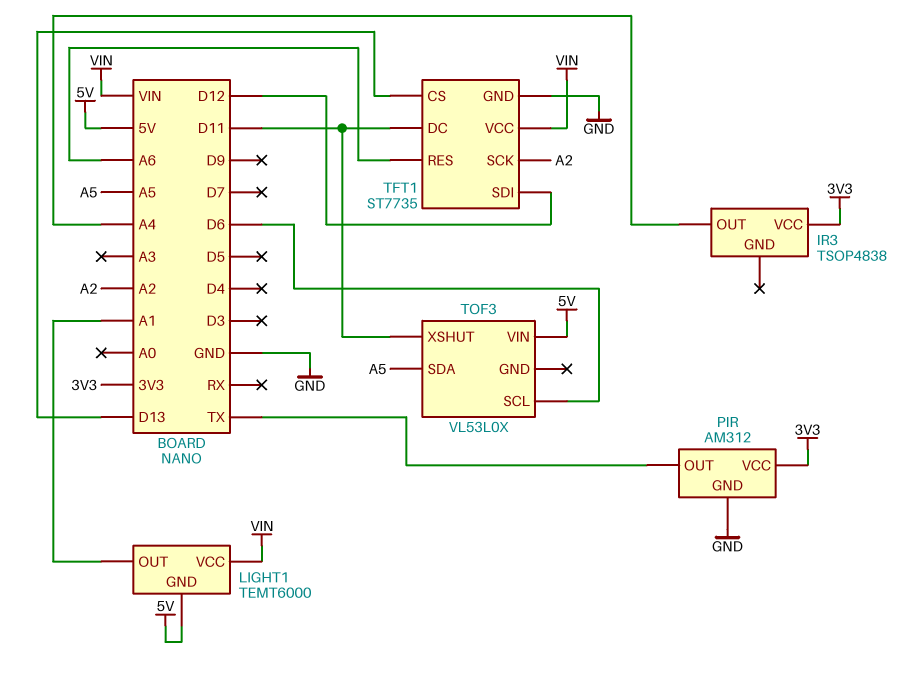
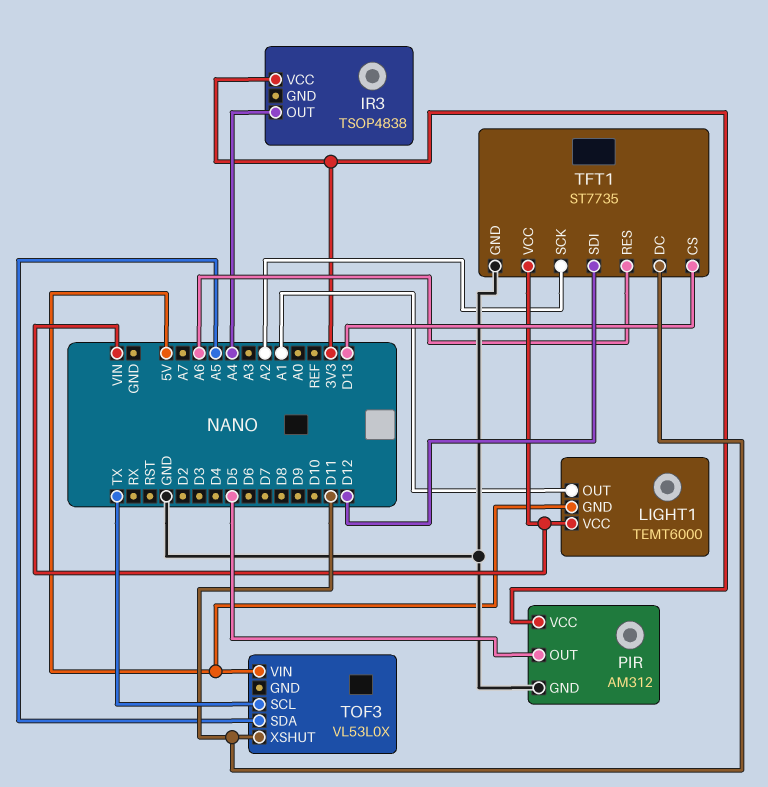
PIR pin OUT: TX -> D5
TOF3 pin SCL: D6 -> TX

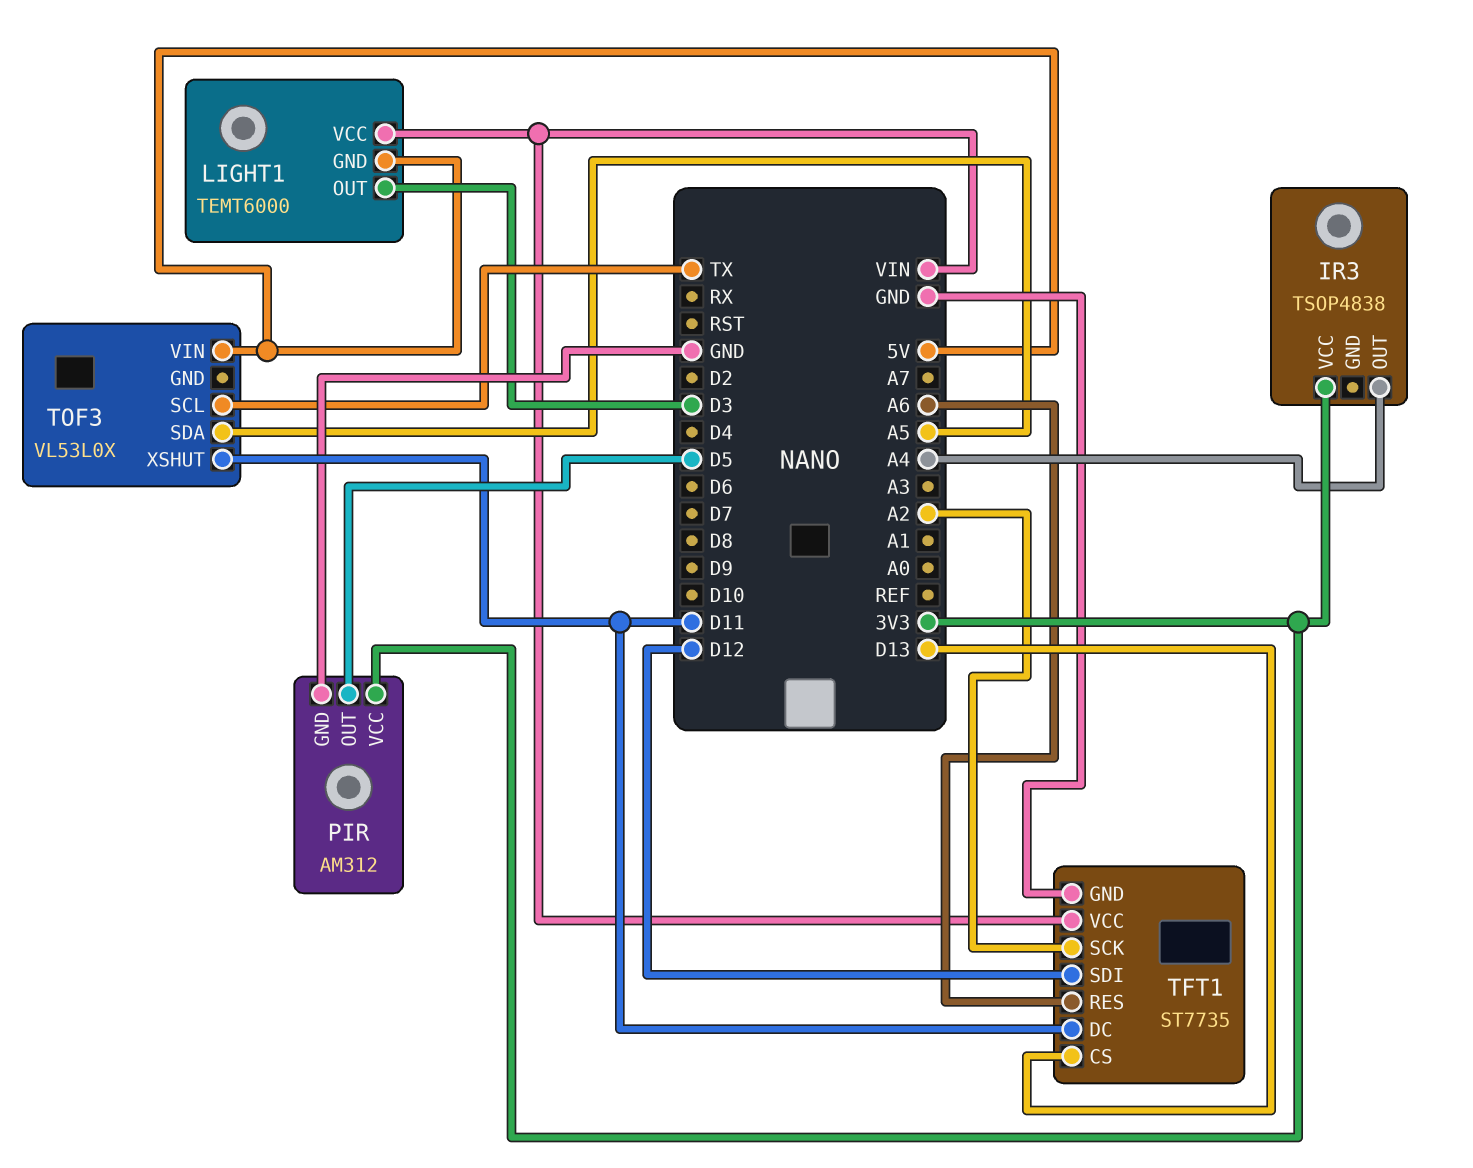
LIGHT1 pin OUT: A1 -> D3

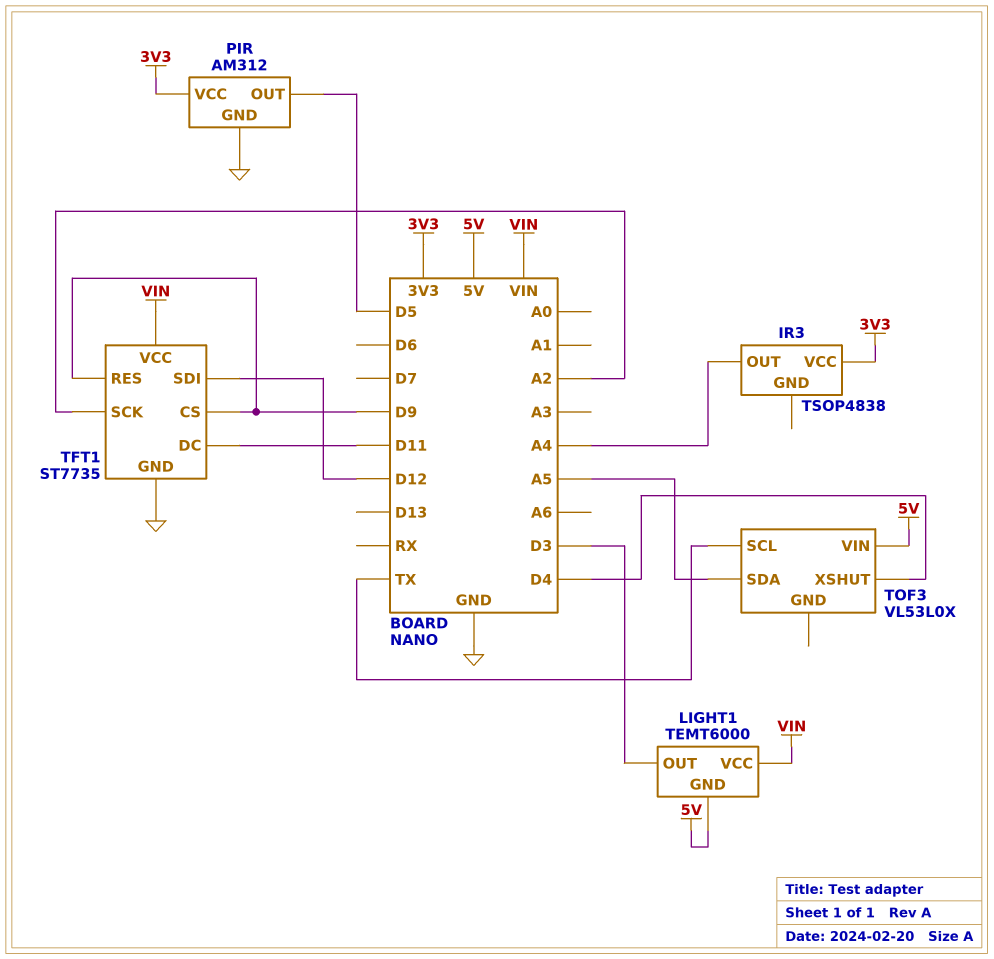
TFT1 pin CS: D13 -> D9
TFT1 pin RES: A6 -> D9
TOF3 pin XSHUT: D11 -> D4

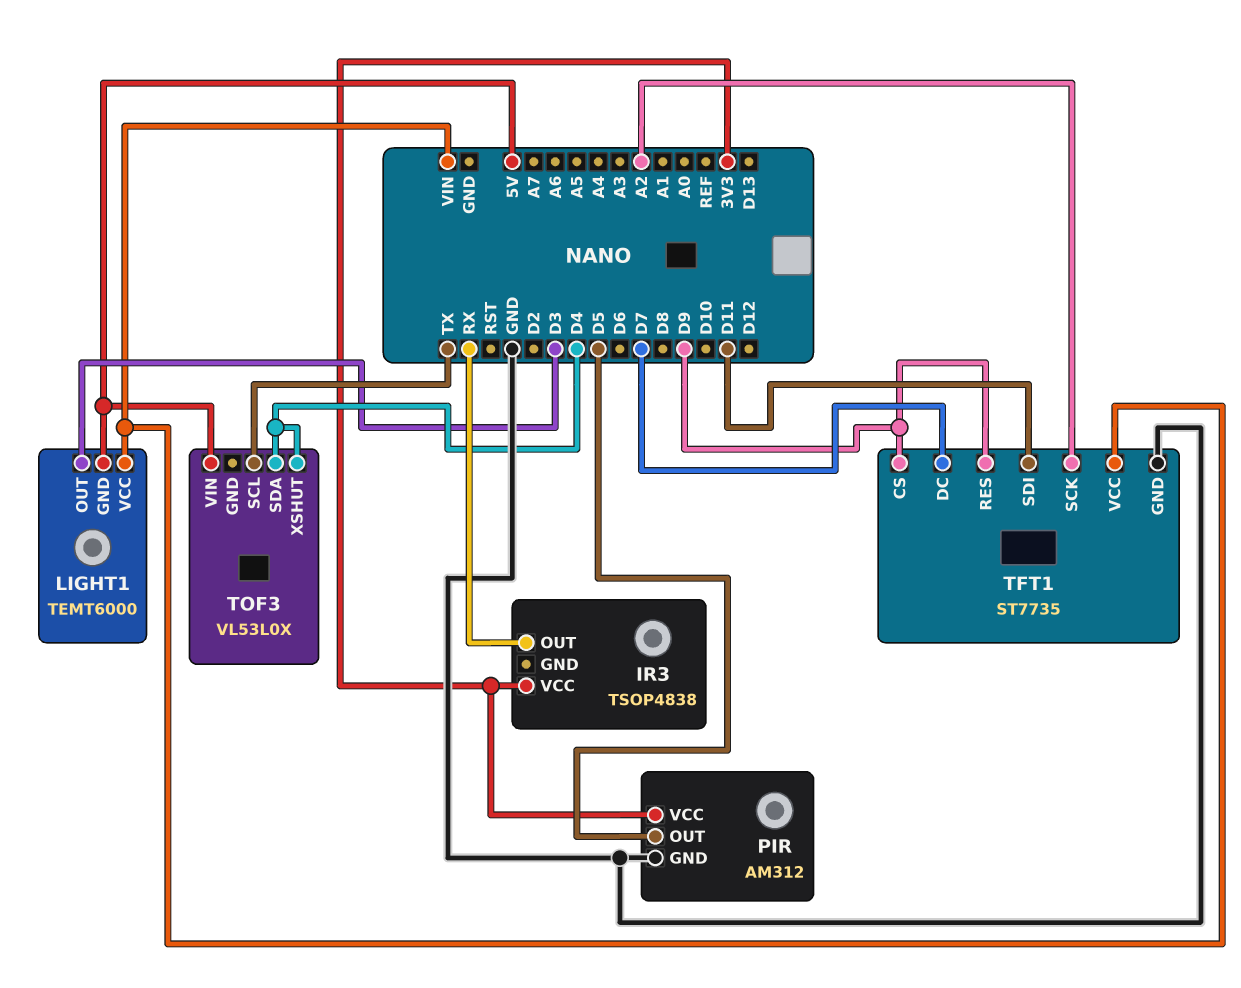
IR3 pin OUT: A4 -> RX
TFT1 pin DC: D11 -> D7
TFT1 pin SDI: D12 -> D11
TOF3 pin SDA: A5 -> D4

